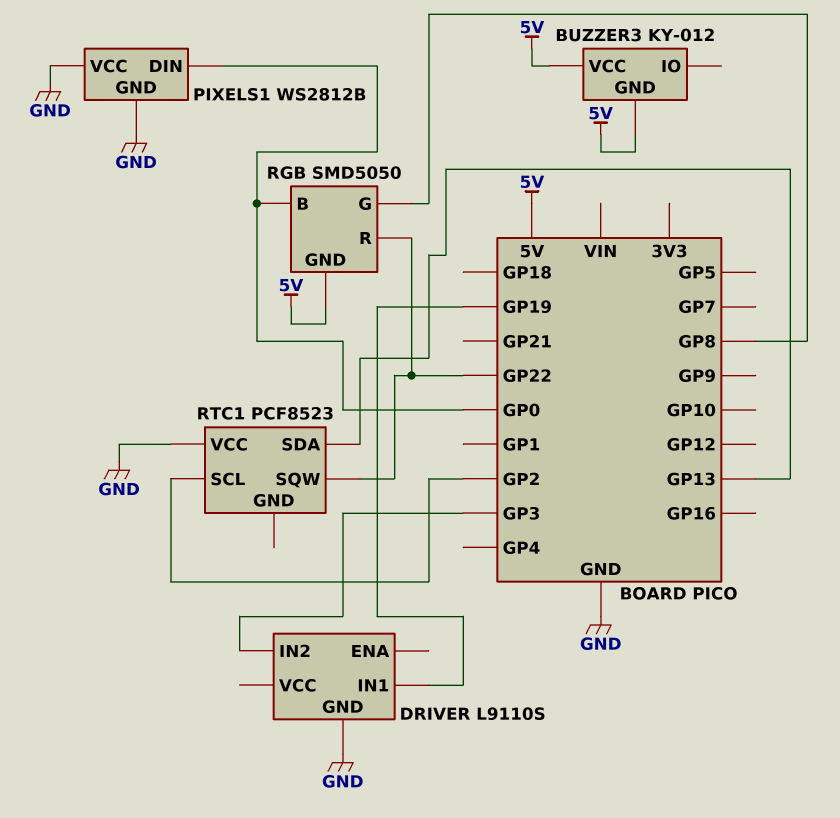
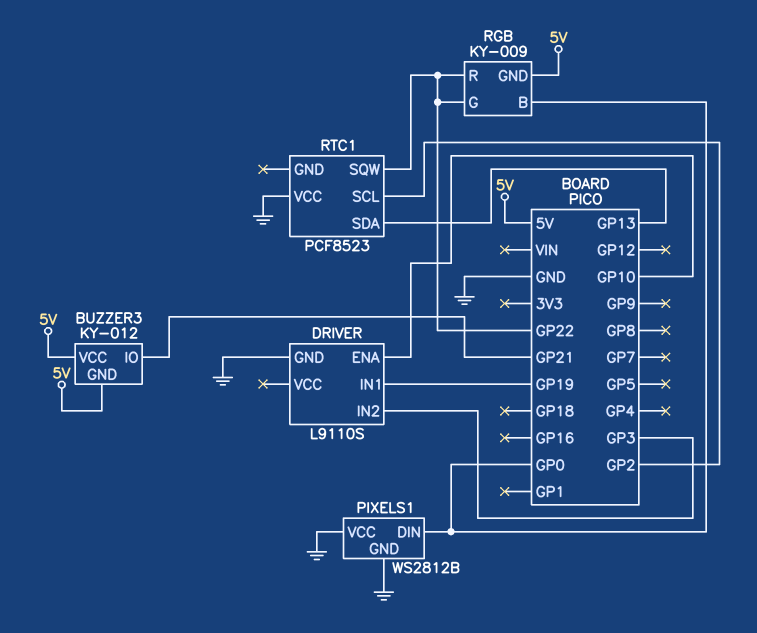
BUZZER3 pin IO: none -> GP21
DRIVER pin ENA: none -> GP10
RGB: SMD5050 -> KY-009
RGB pin G: GP8 -> GP22

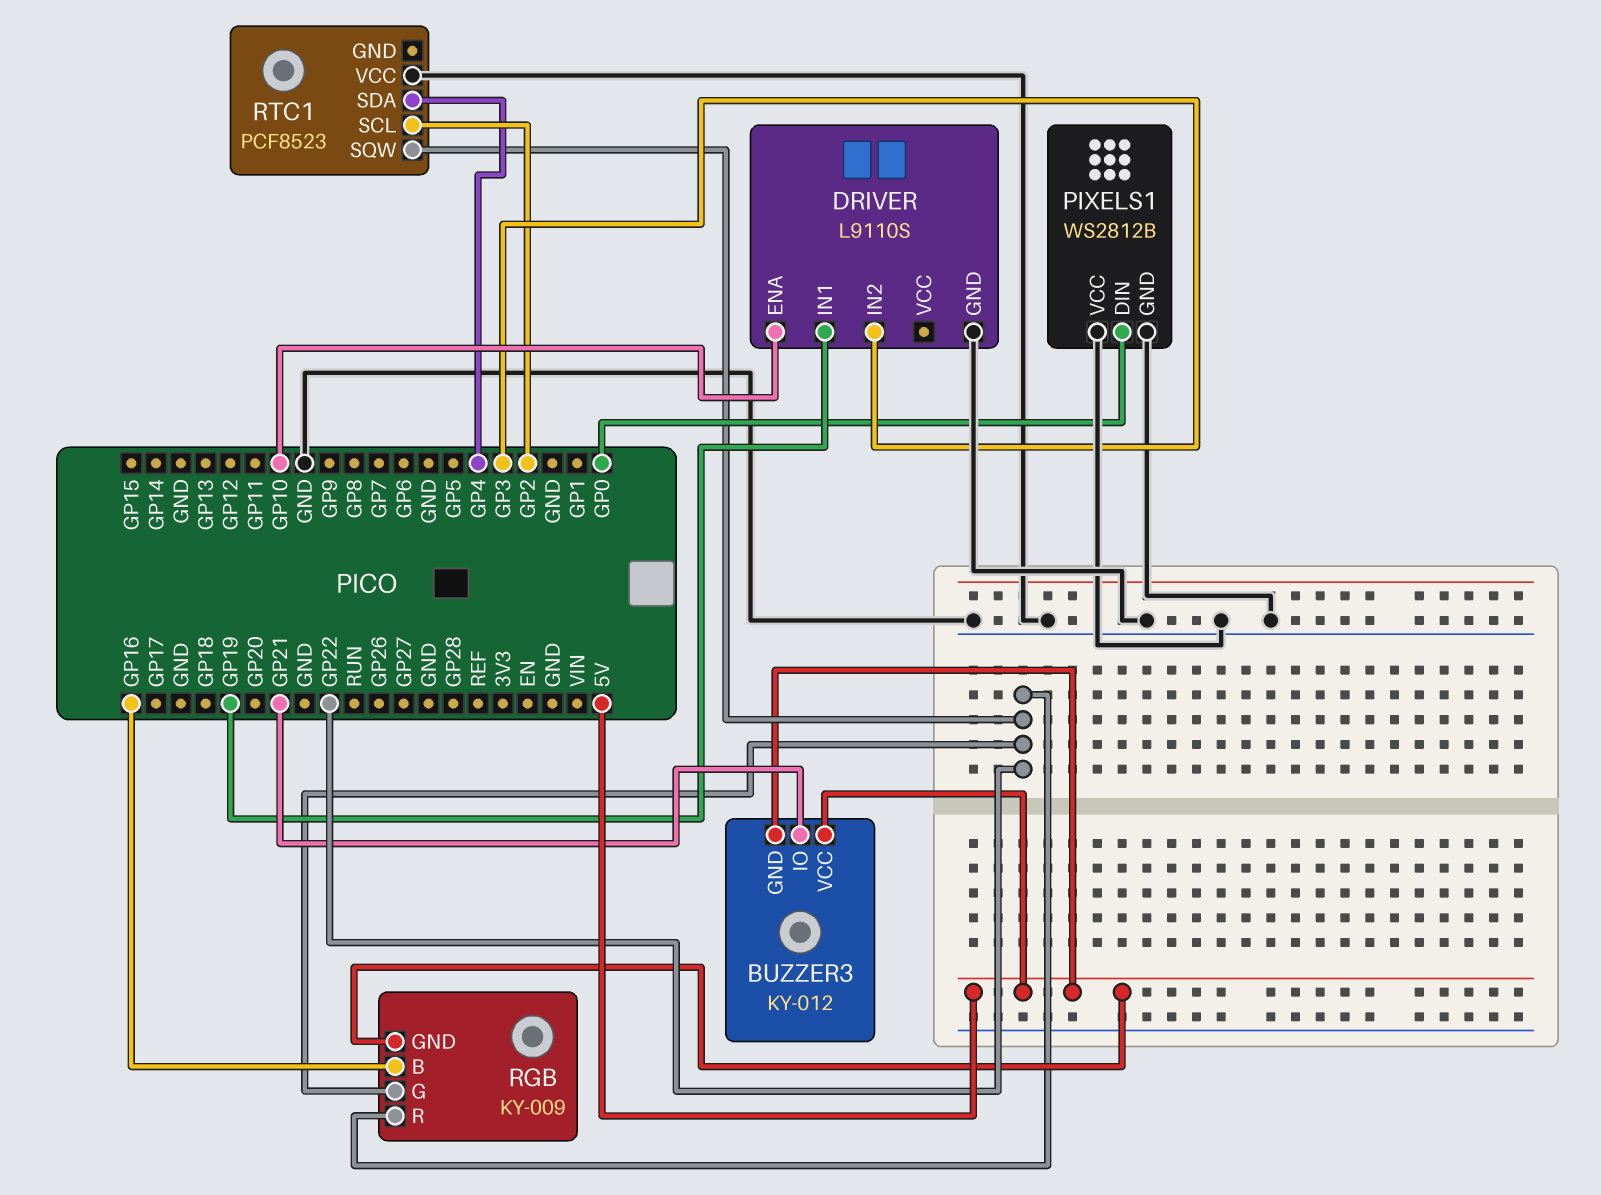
RGB pin B: GP0 -> GP16
RTC1 pin SDA: GP13 -> GP4

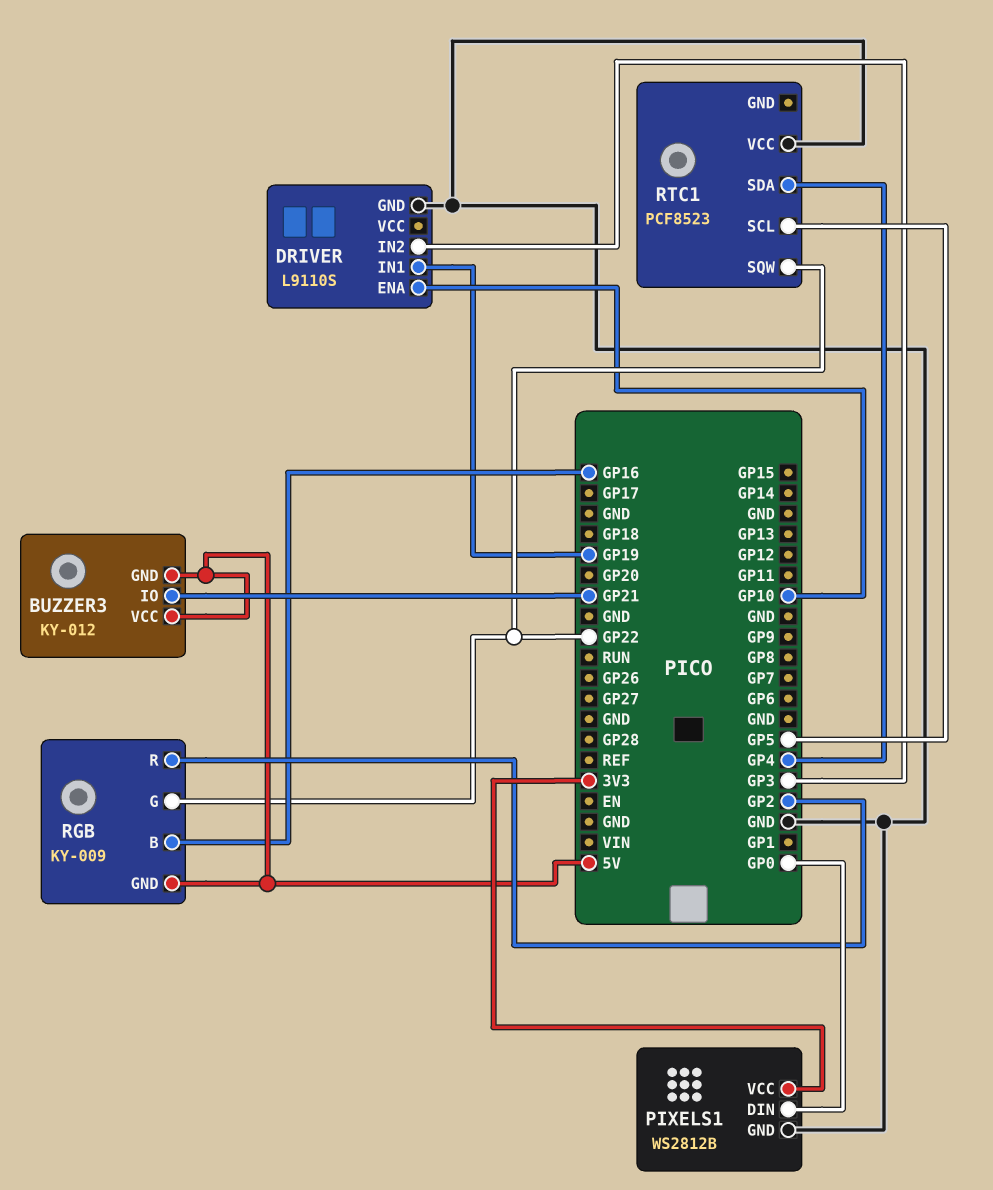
PIXELS1 pin VCC: GND -> 3V3
RGB pin R: GP22 -> GP2
RTC1 pin SCL: GP2 -> GP5

